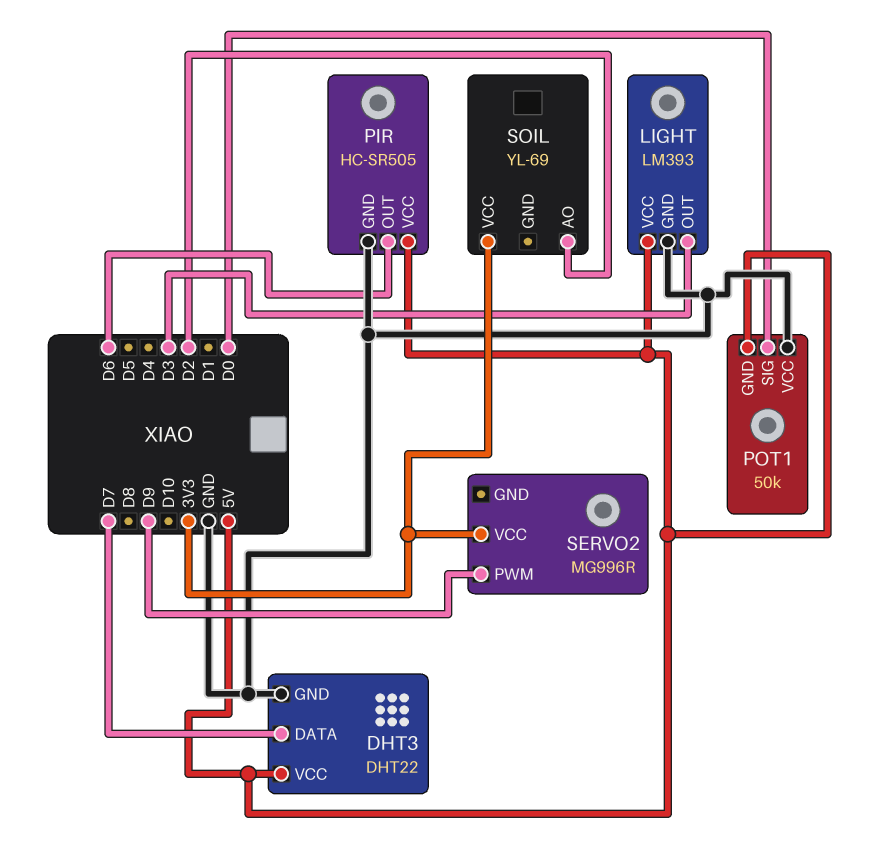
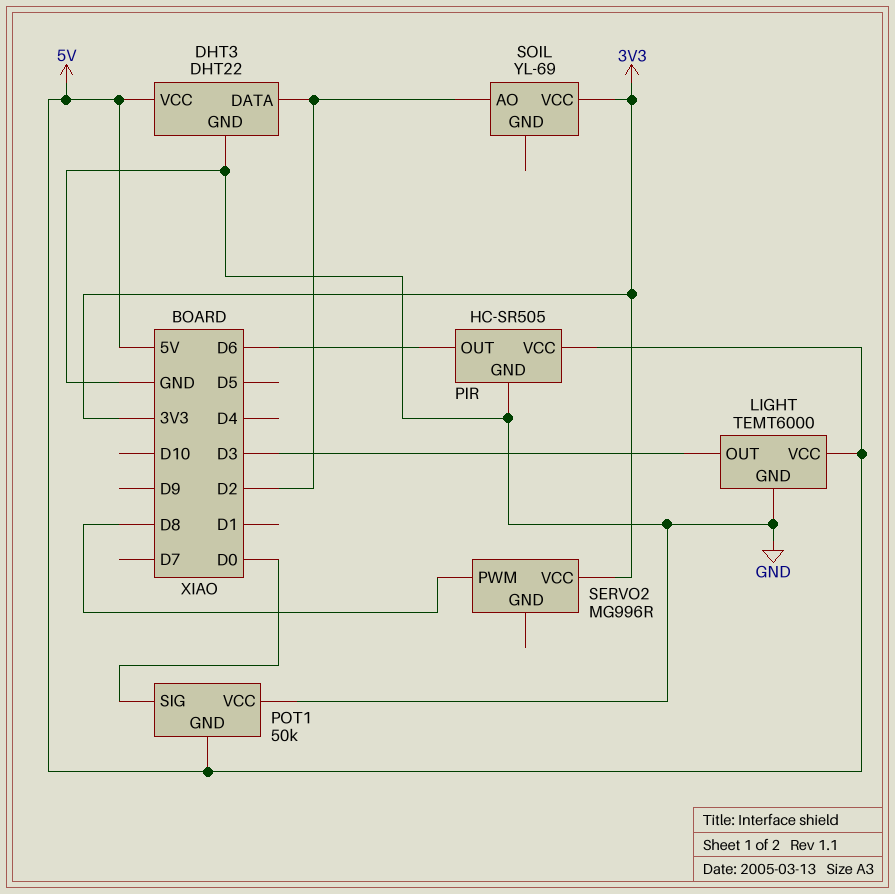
DHT3 pin DATA: D7 -> D2
LIGHT: LM393 -> TEMT6000
SERVO2 pin PWM: D9 -> D8

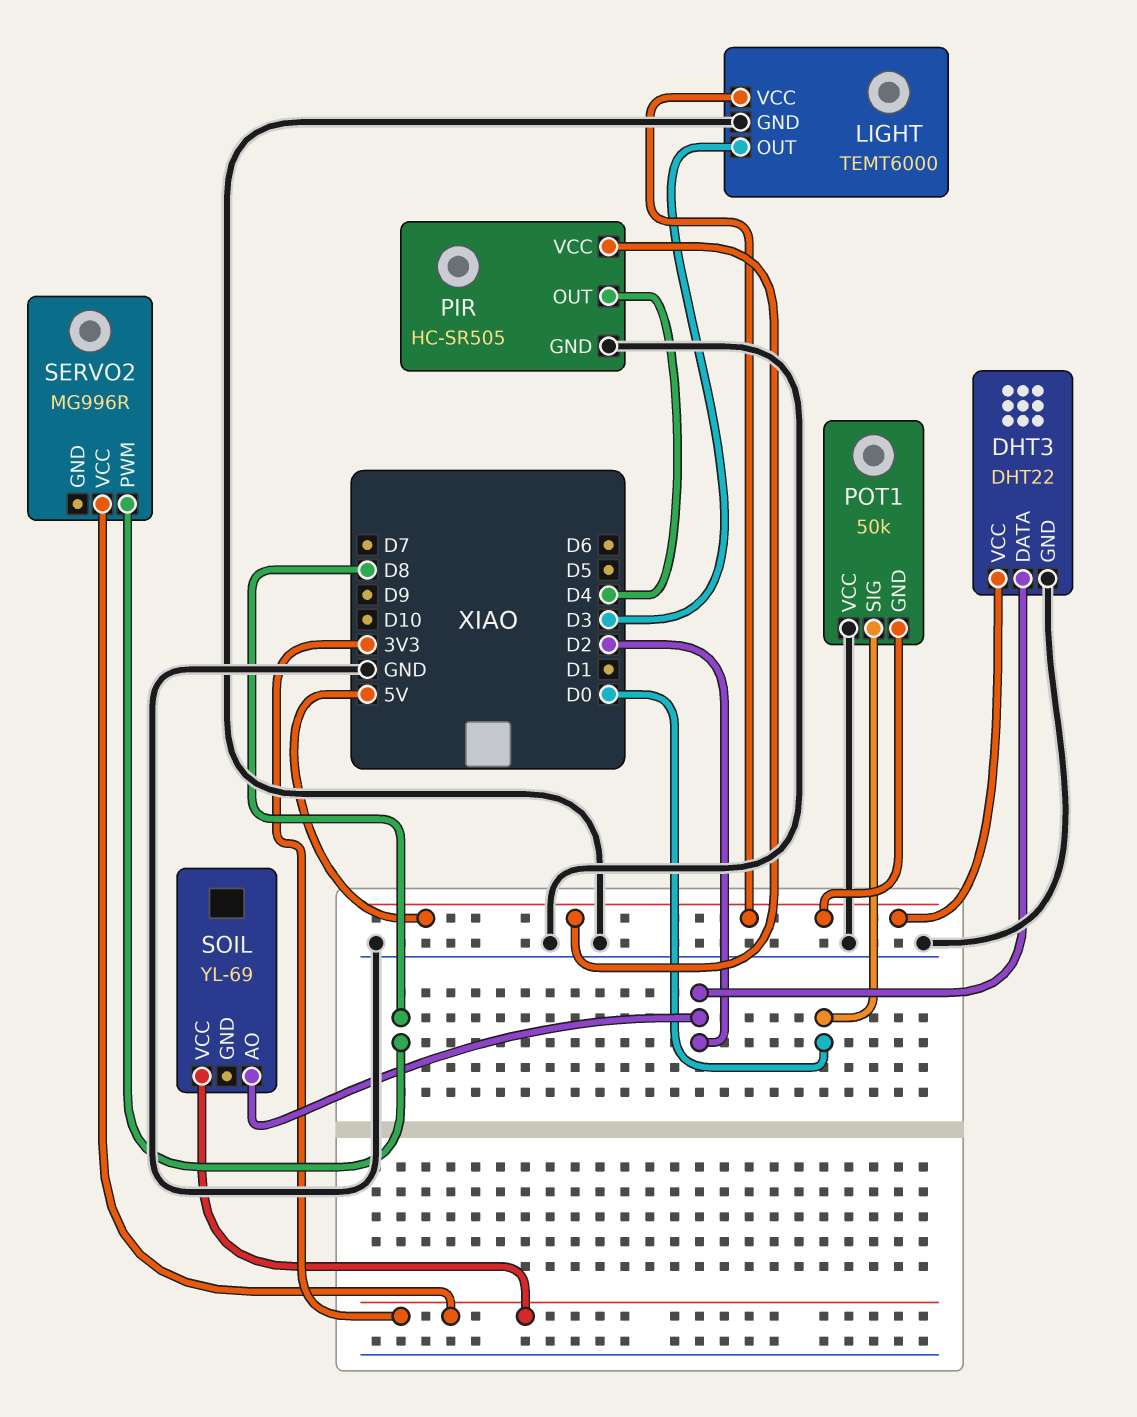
PIR pin OUT: D6 -> D4

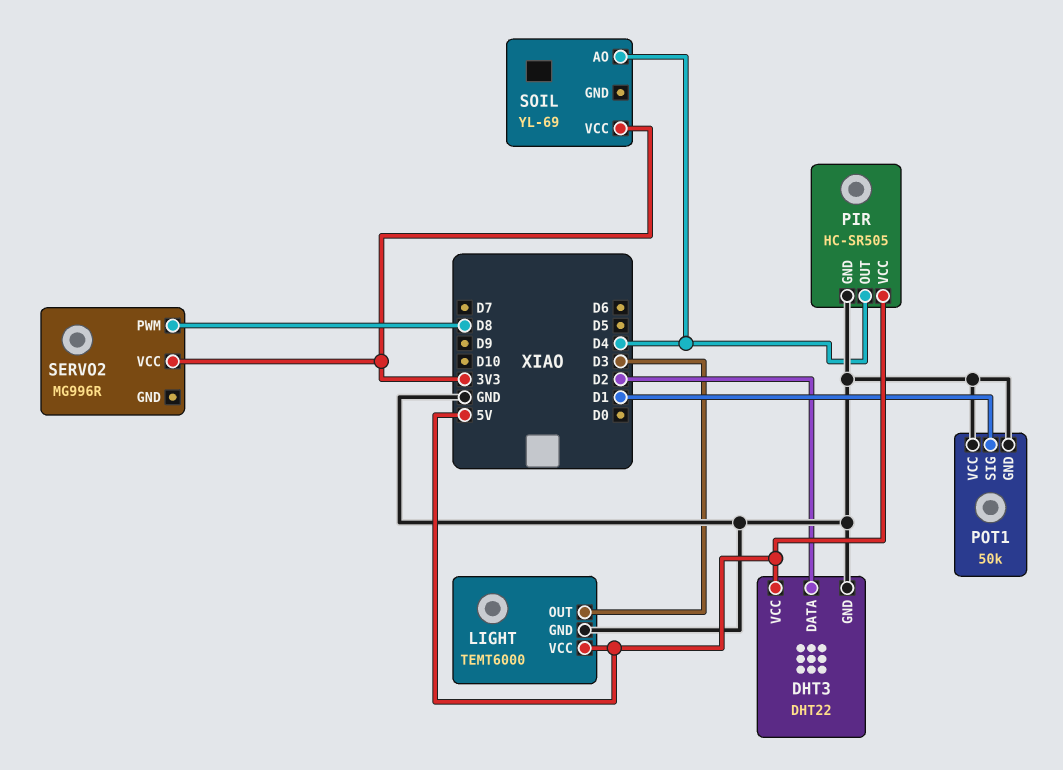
POT1 pin GND: 5V -> GND
POT1 pin SIG: D0 -> D1
SOIL pin AO: D2 -> D4

